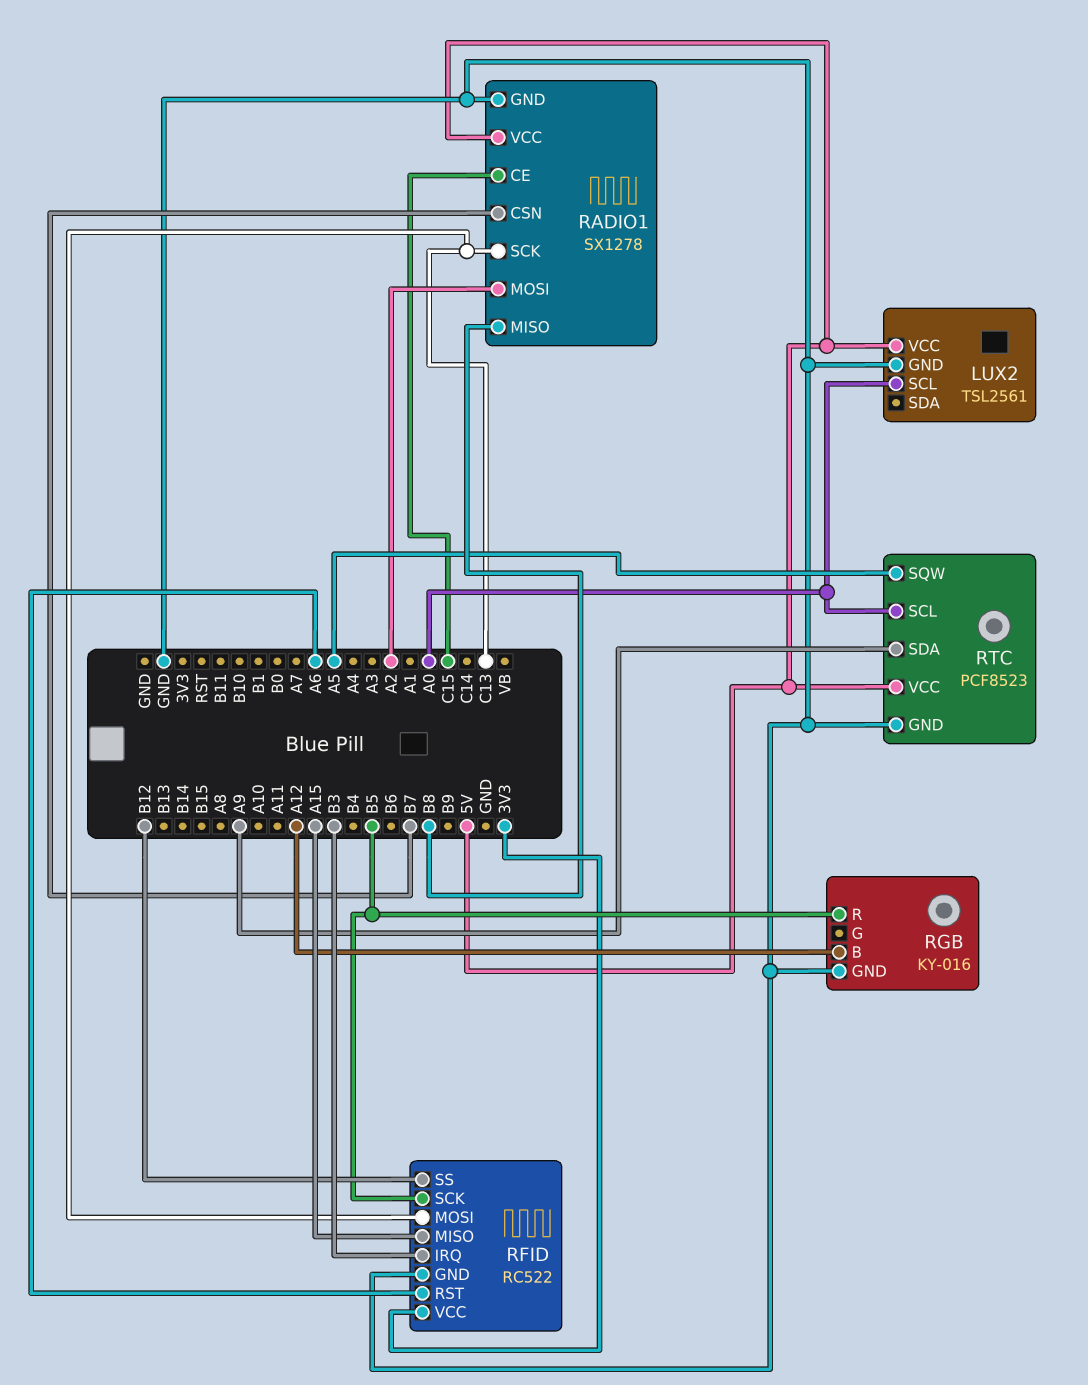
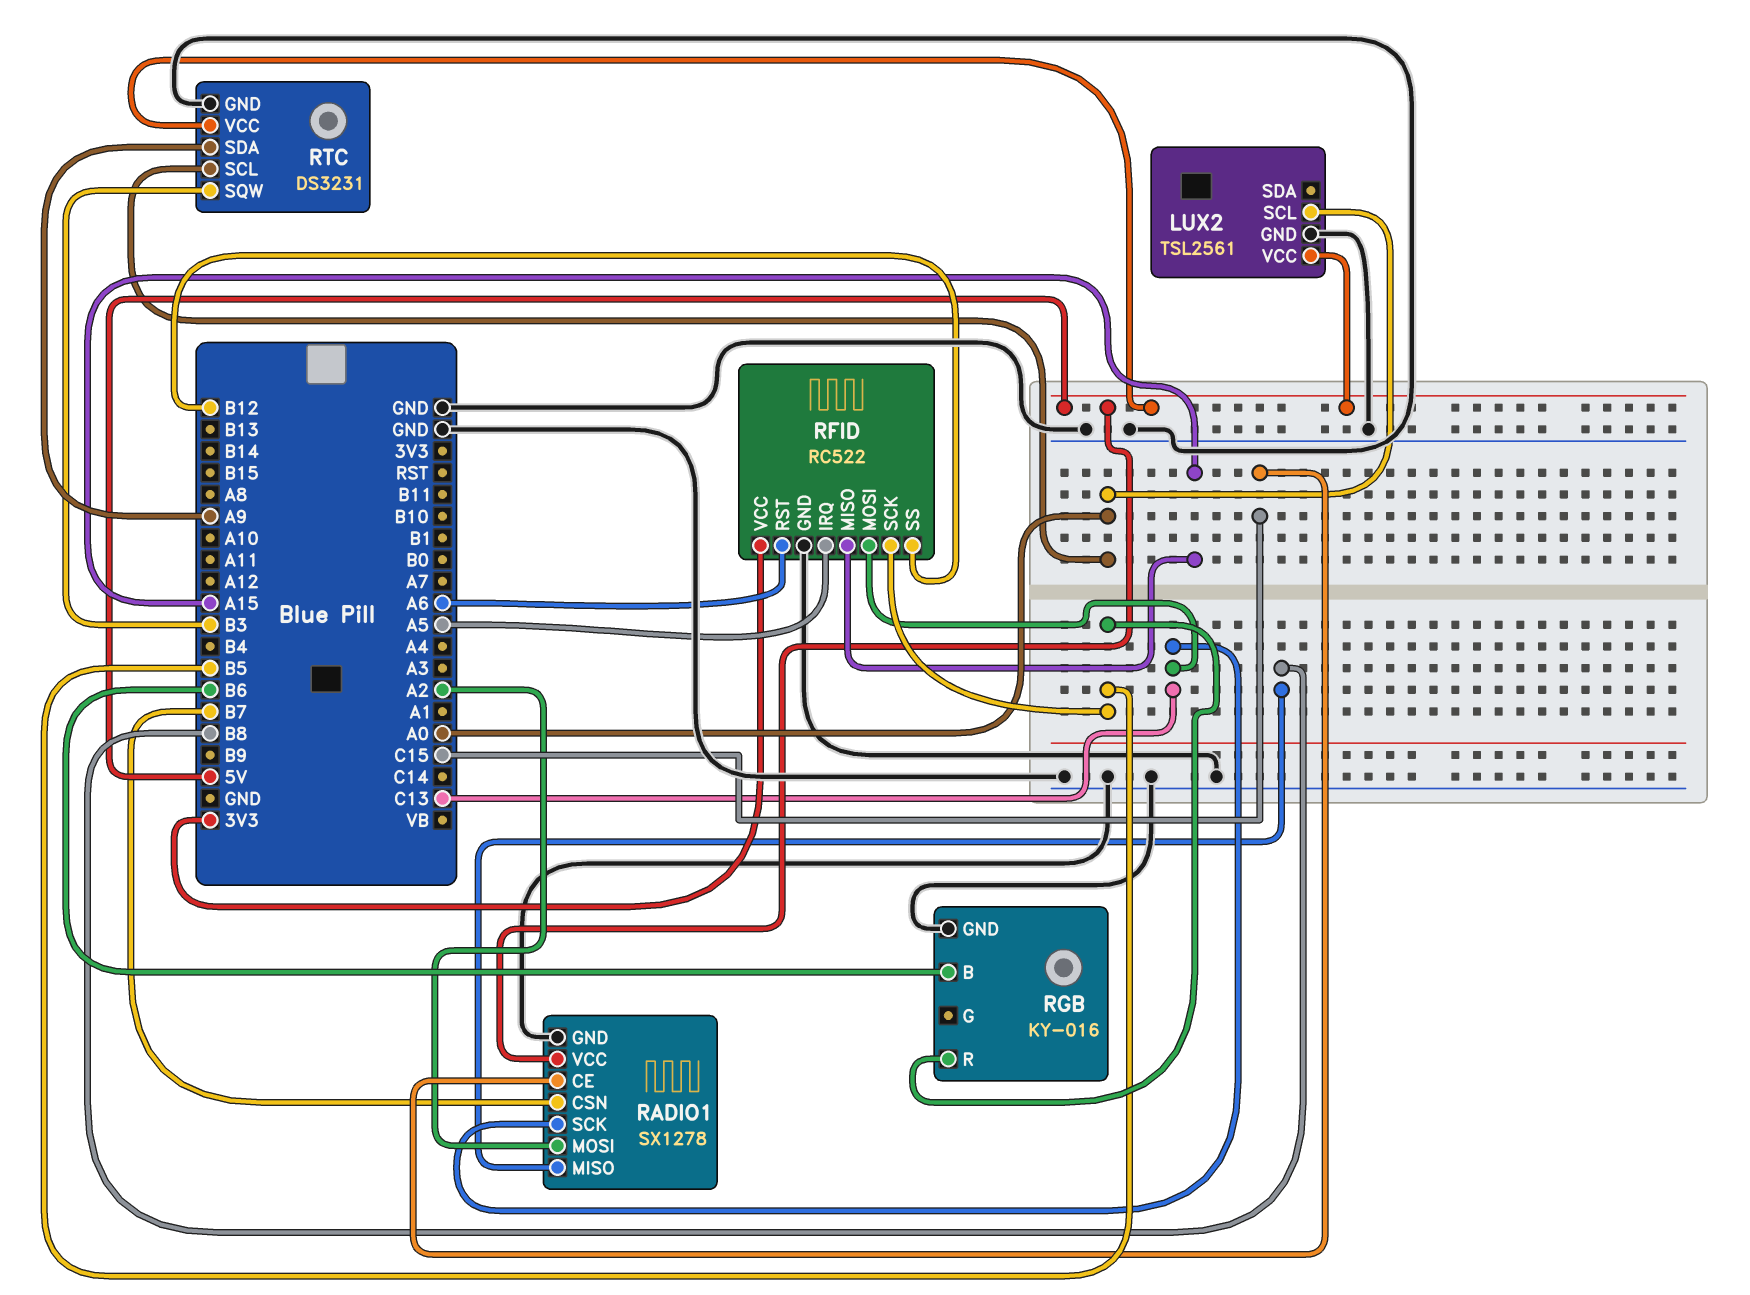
RFID pin IRQ: B3 -> A5
RGB pin B: A12 -> B6
RTC: PCF8523 -> DS3231
RTC pin SQW: A5 -> B3

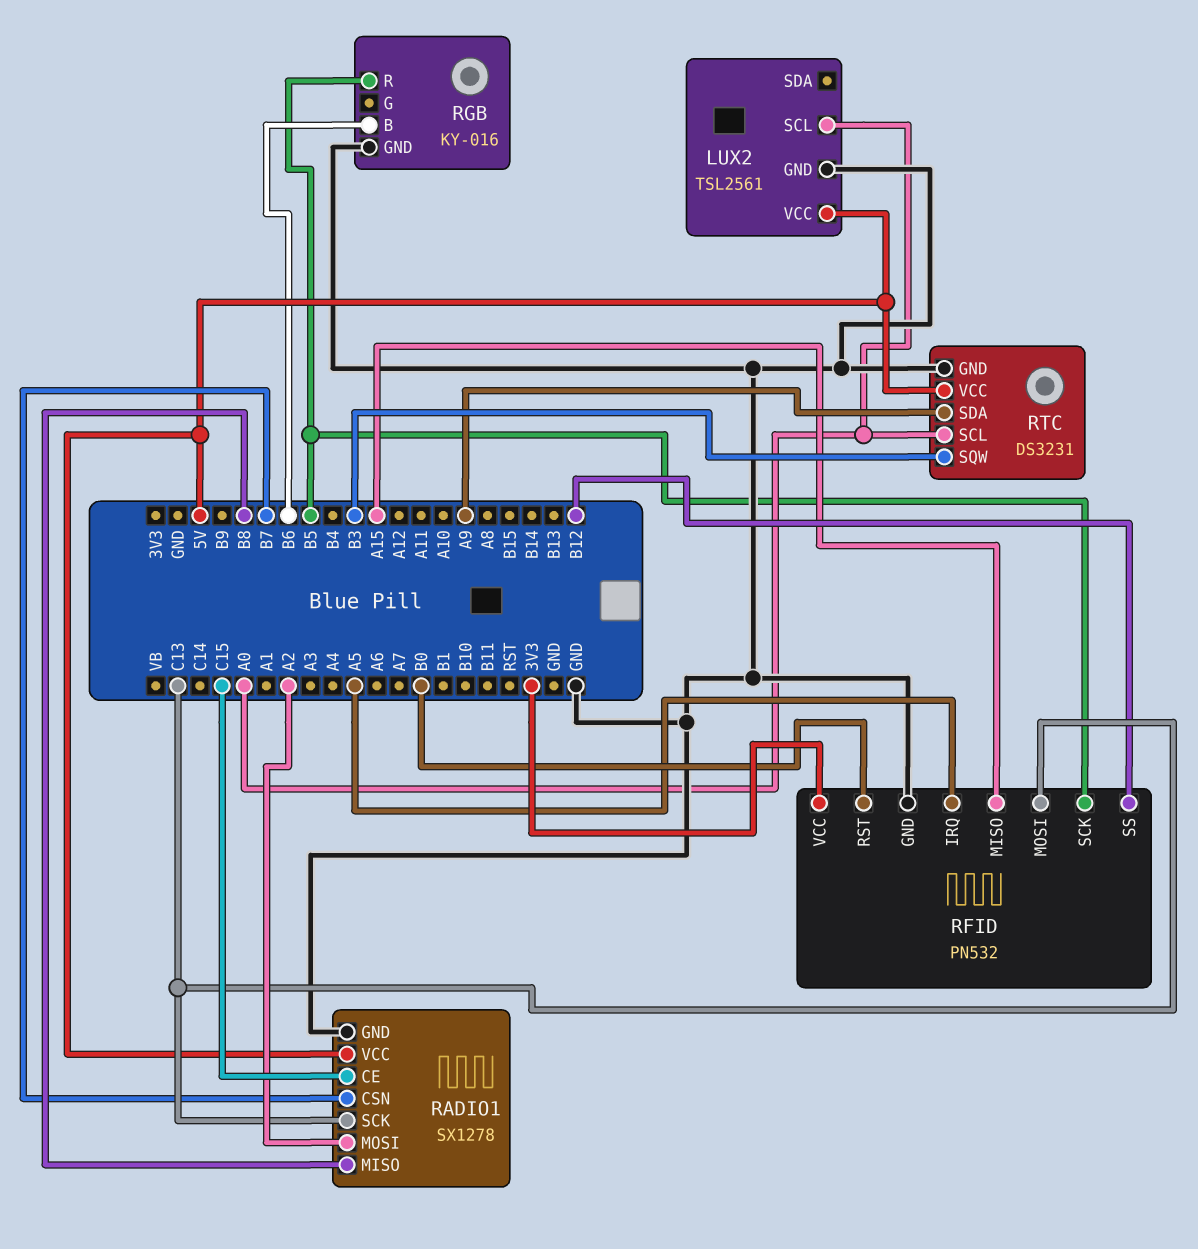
RFID: RC522 -> PN532
RFID pin RST: A6 -> B0

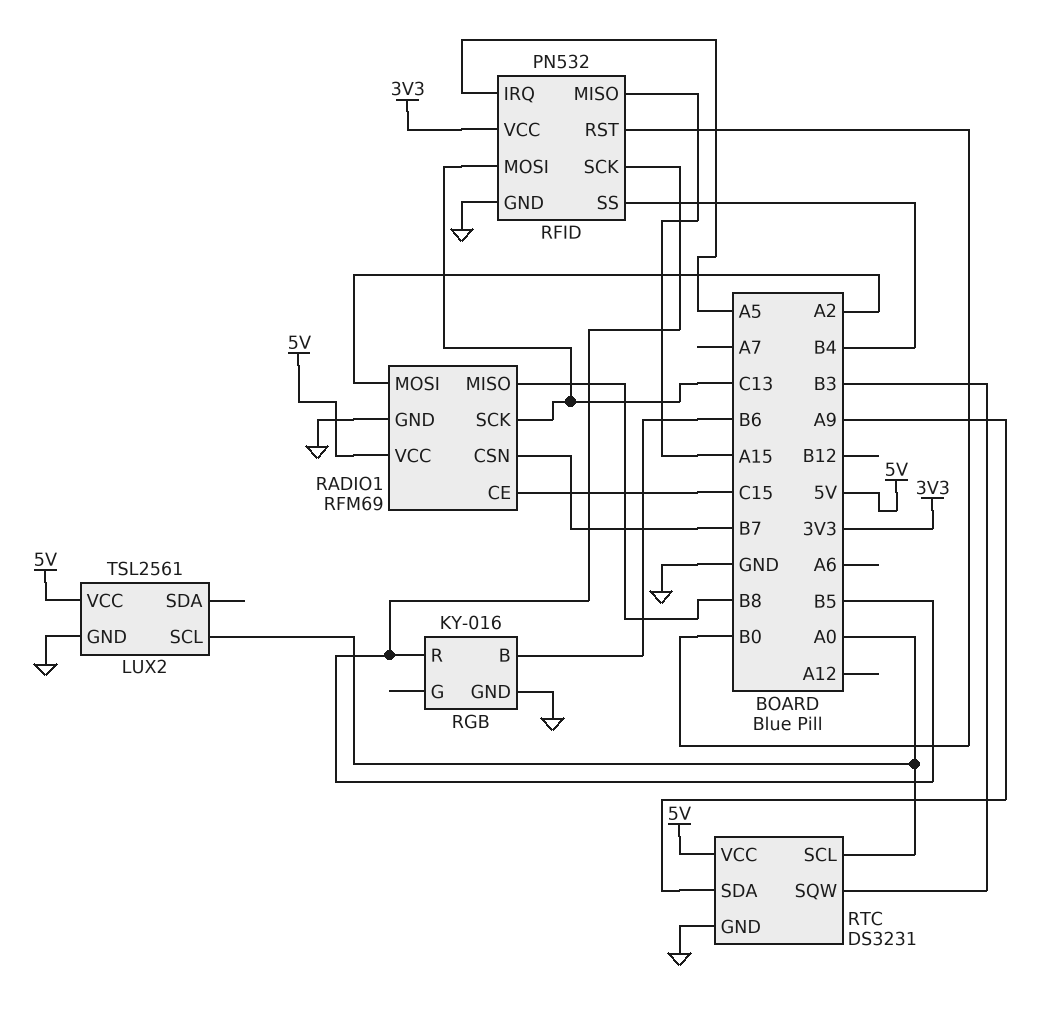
RADIO1: SX1278 -> RFM69
RFID pin SS: B12 -> B4

